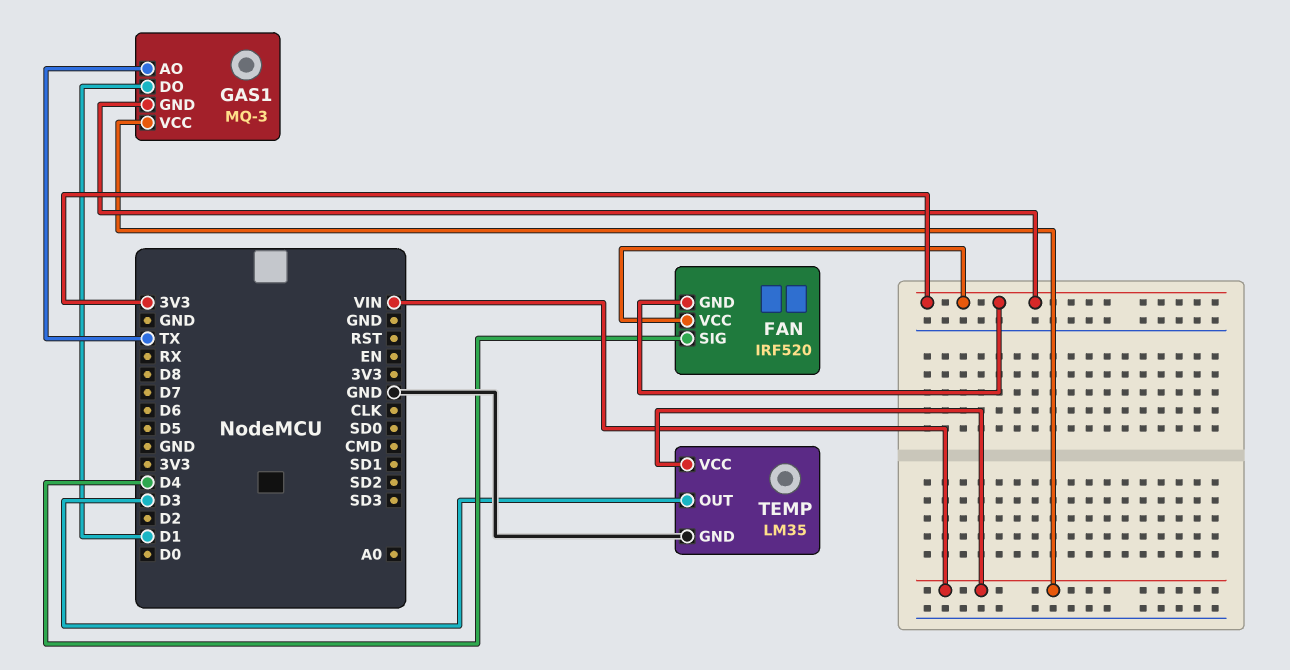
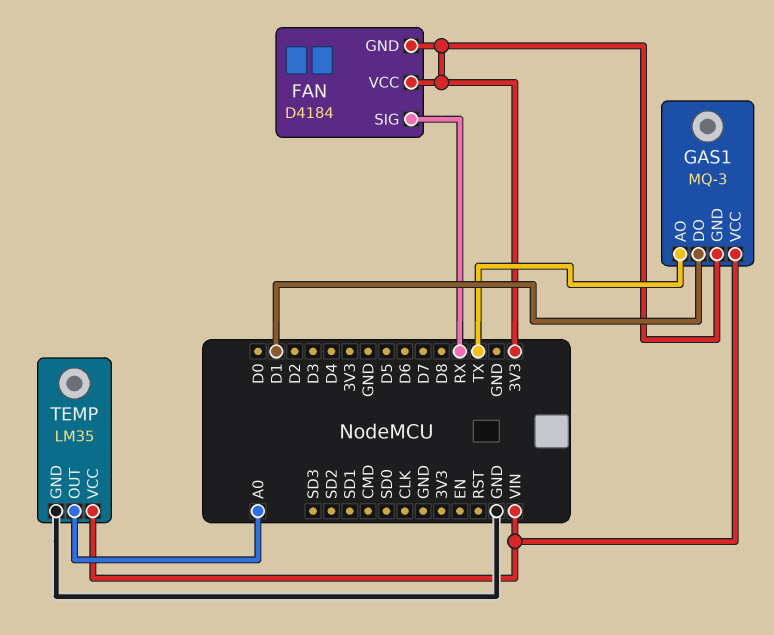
FAN: IRF520 -> D4184
FAN pin SIG: D4 -> RX
TEMP pin OUT: D3 -> A0

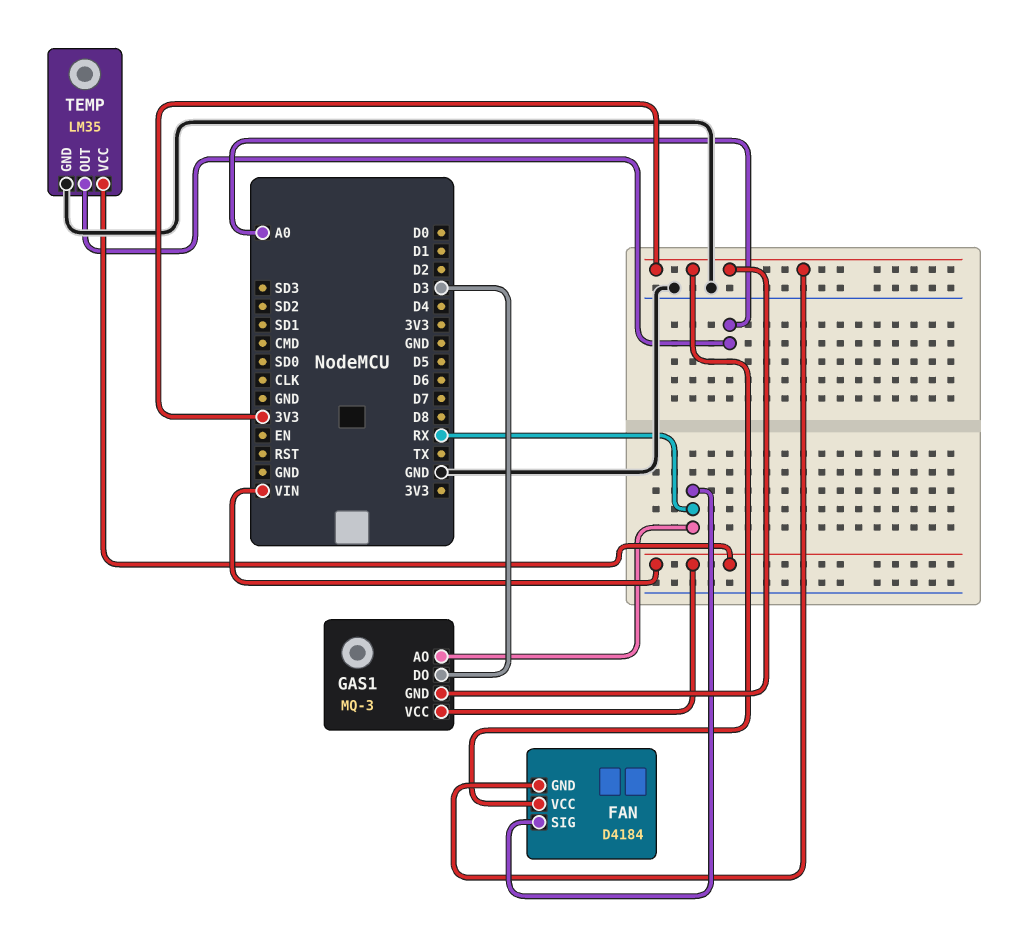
GAS1 pin AO: TX -> RX
GAS1 pin DO: D1 -> D3

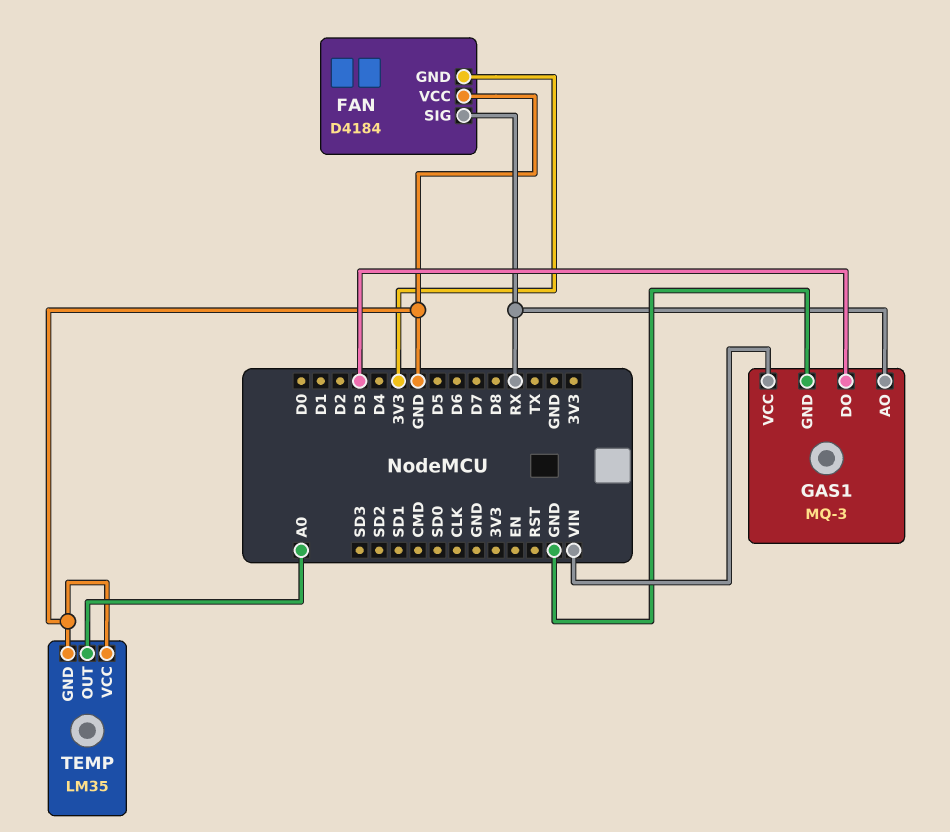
FAN pin VCC: 3V3 -> GND
GAS1 pin GND: 3V3 -> GND
TEMP pin VCC: VIN -> GND

